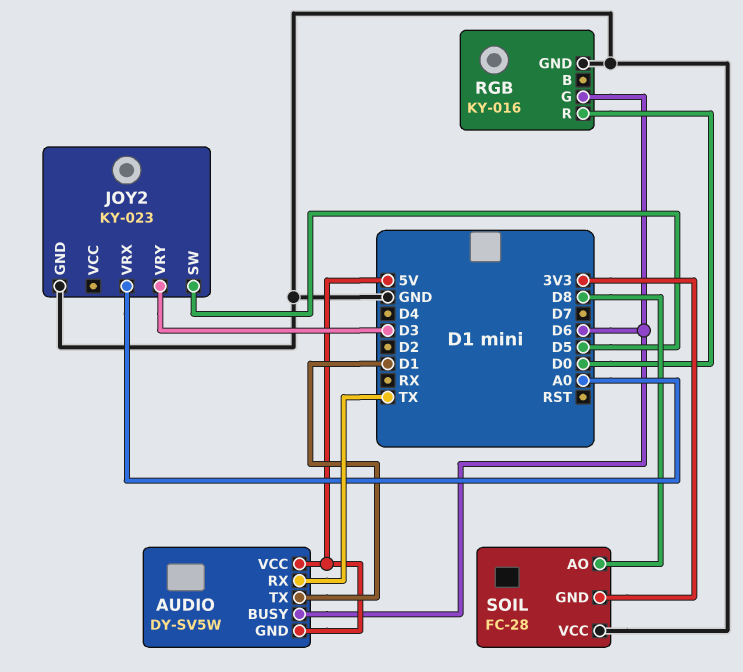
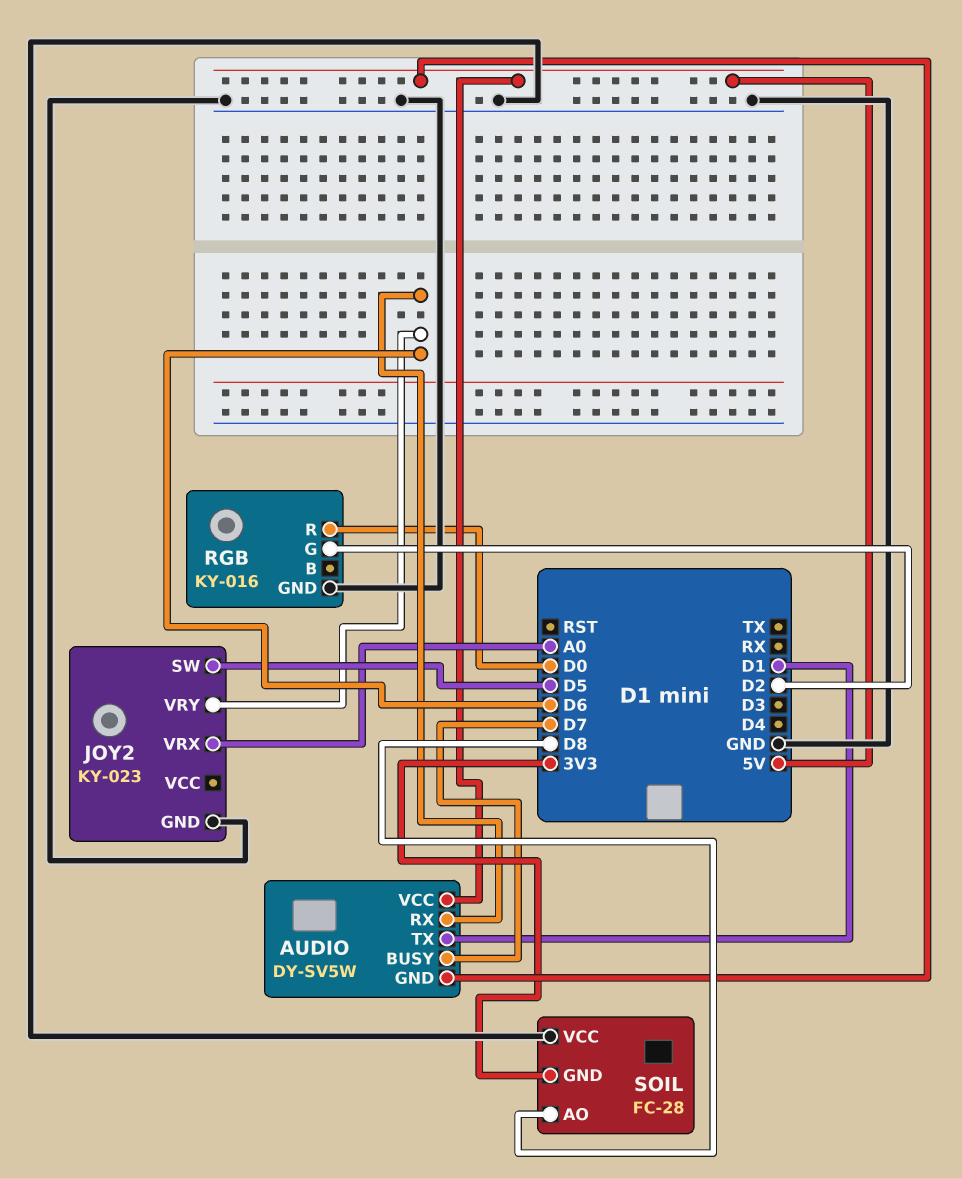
AUDIO pin BUSY: D6 -> D7
AUDIO pin RX: TX -> D6
JOY2 pin VRY: D3 -> D6
RGB pin G: D6 -> D2

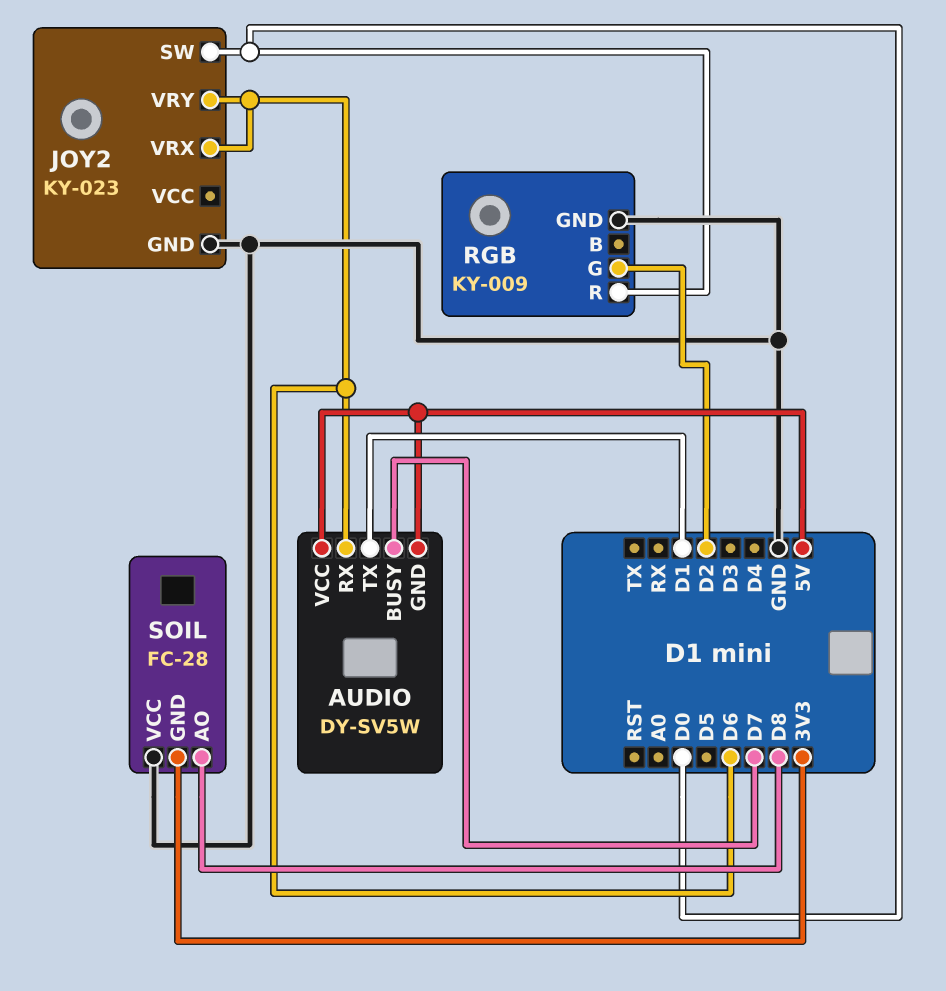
JOY2 pin SW: D5 -> D0
JOY2 pin VRX: A0 -> D6
RGB: KY-016 -> KY-009

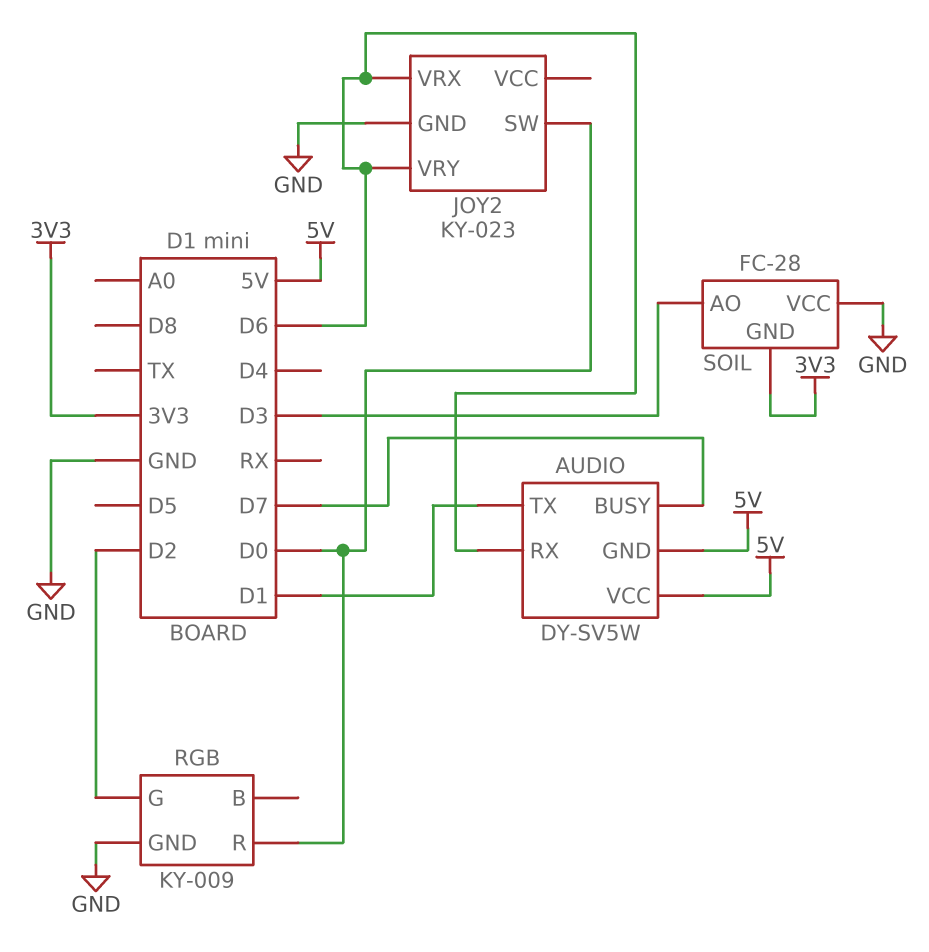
SOIL pin AO: D8 -> D3

